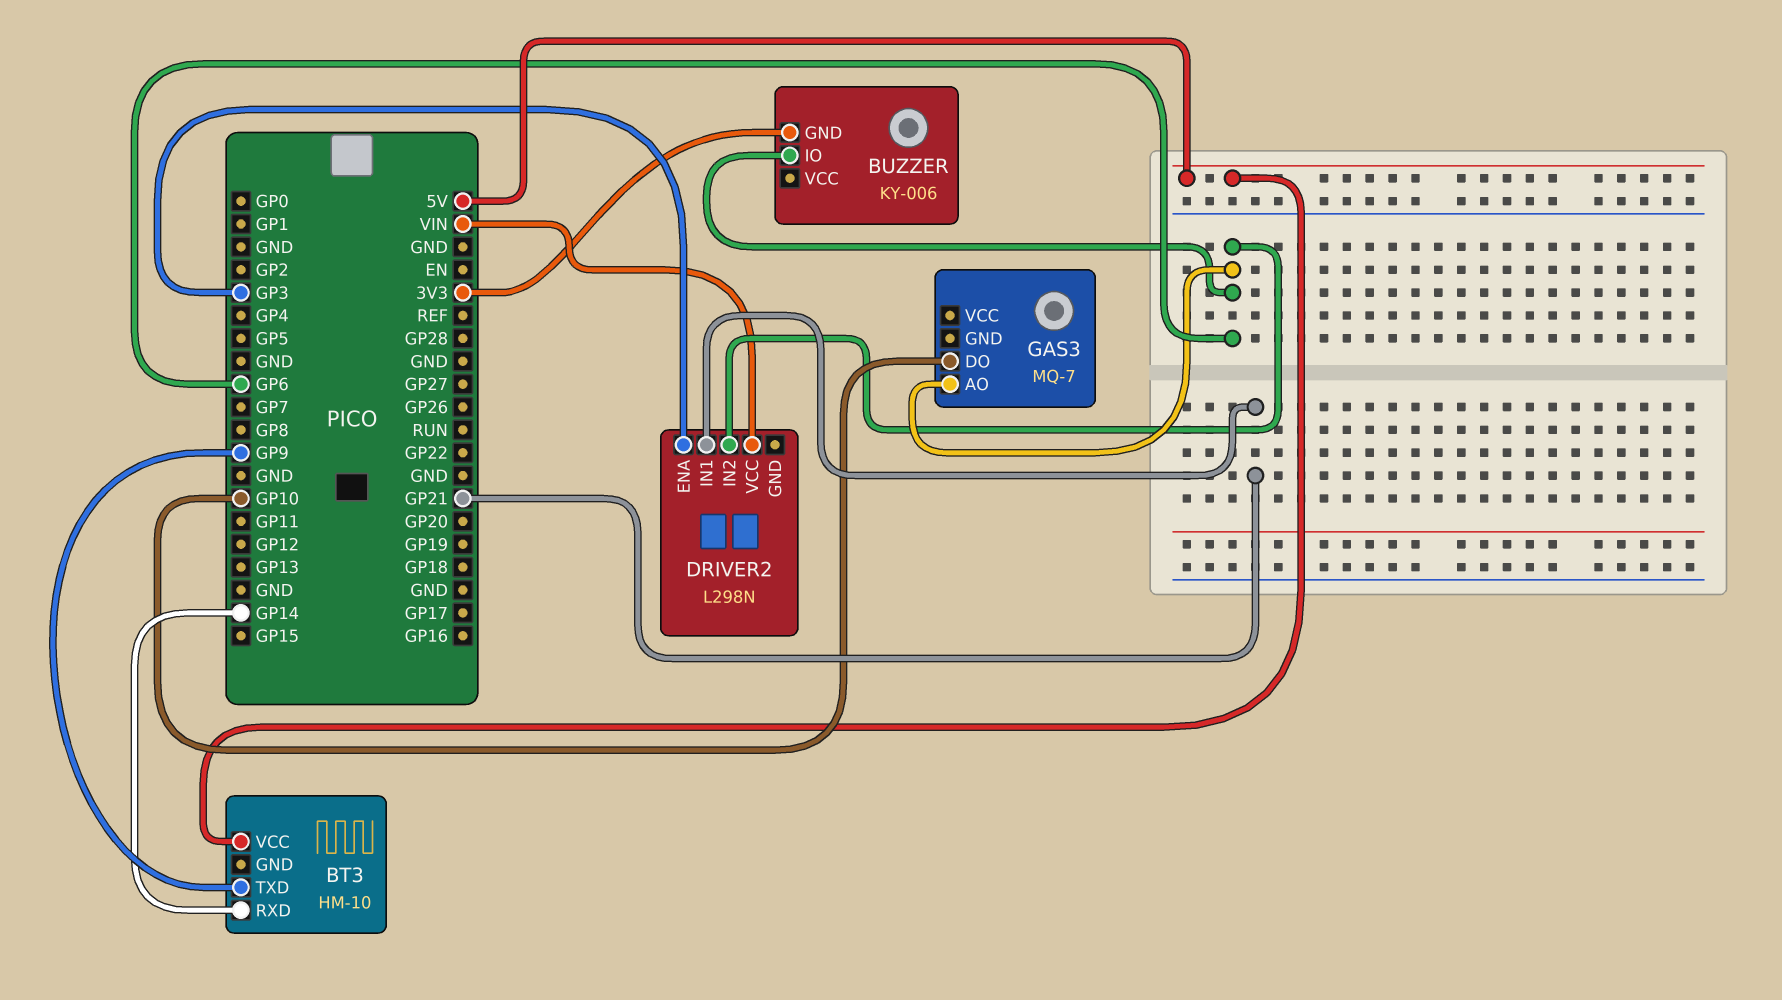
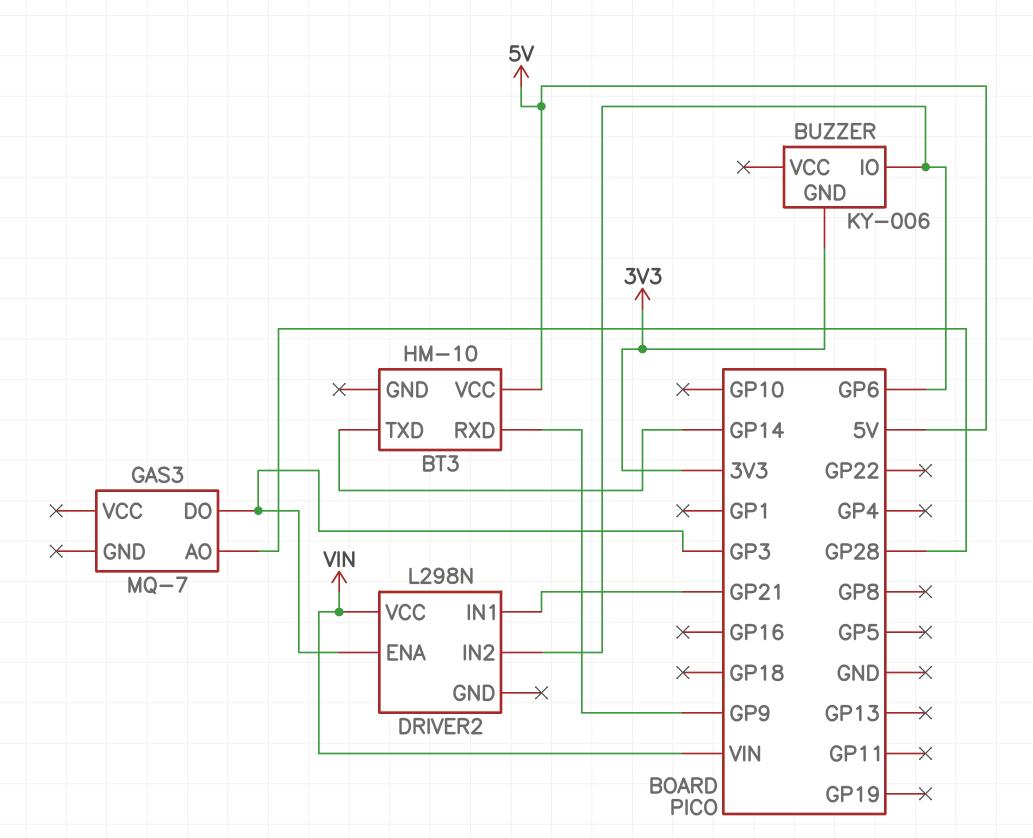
BT3 pin RXD: GP14 -> GP9
BT3 pin TXD: GP9 -> GP14
GAS3 pin AO: GP6 -> GP28
GAS3 pin DO: GP10 -> GP3

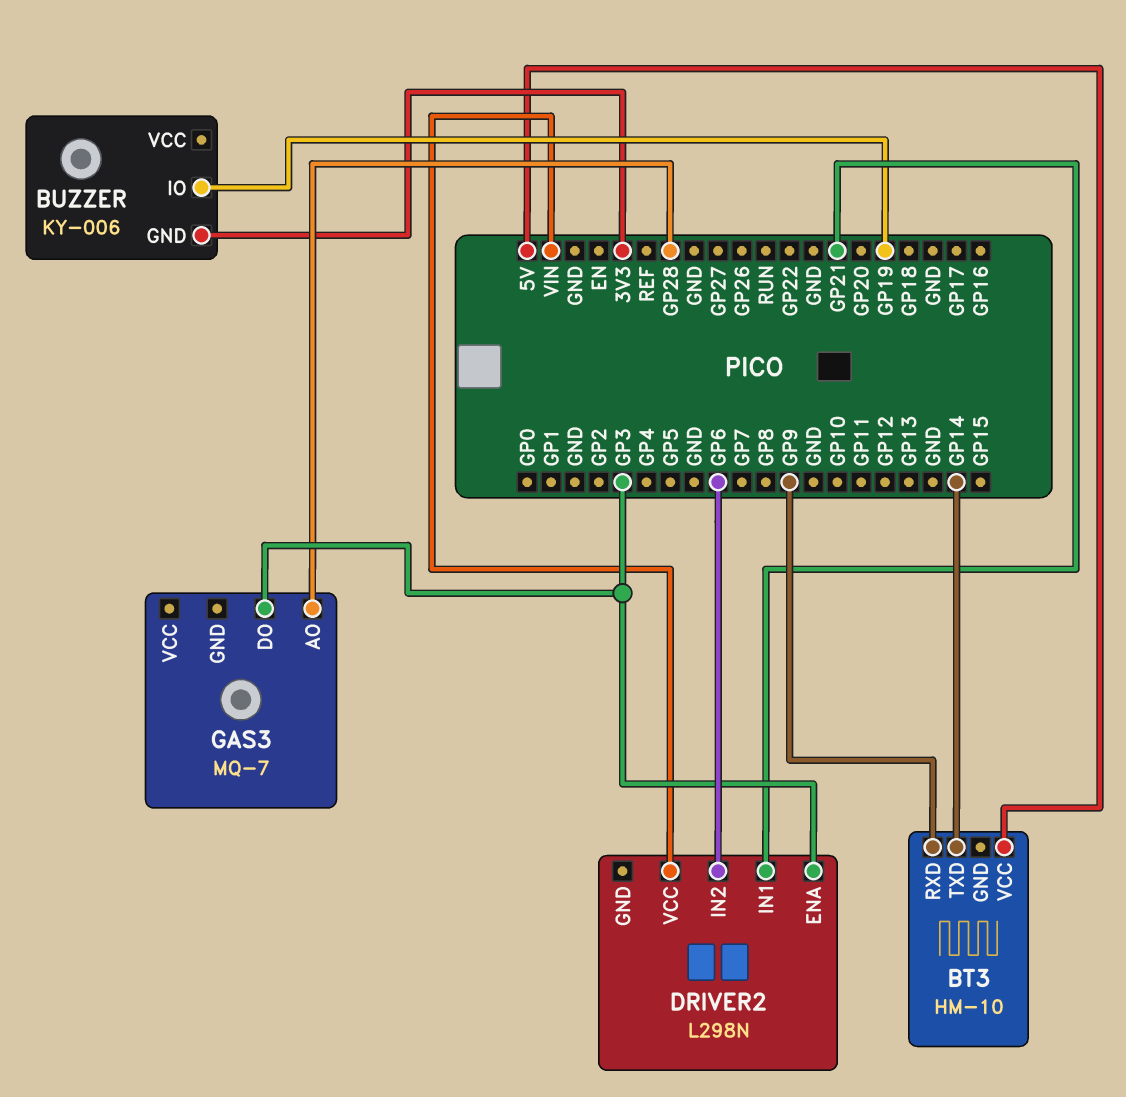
BUZZER pin IO: GP6 -> GP19

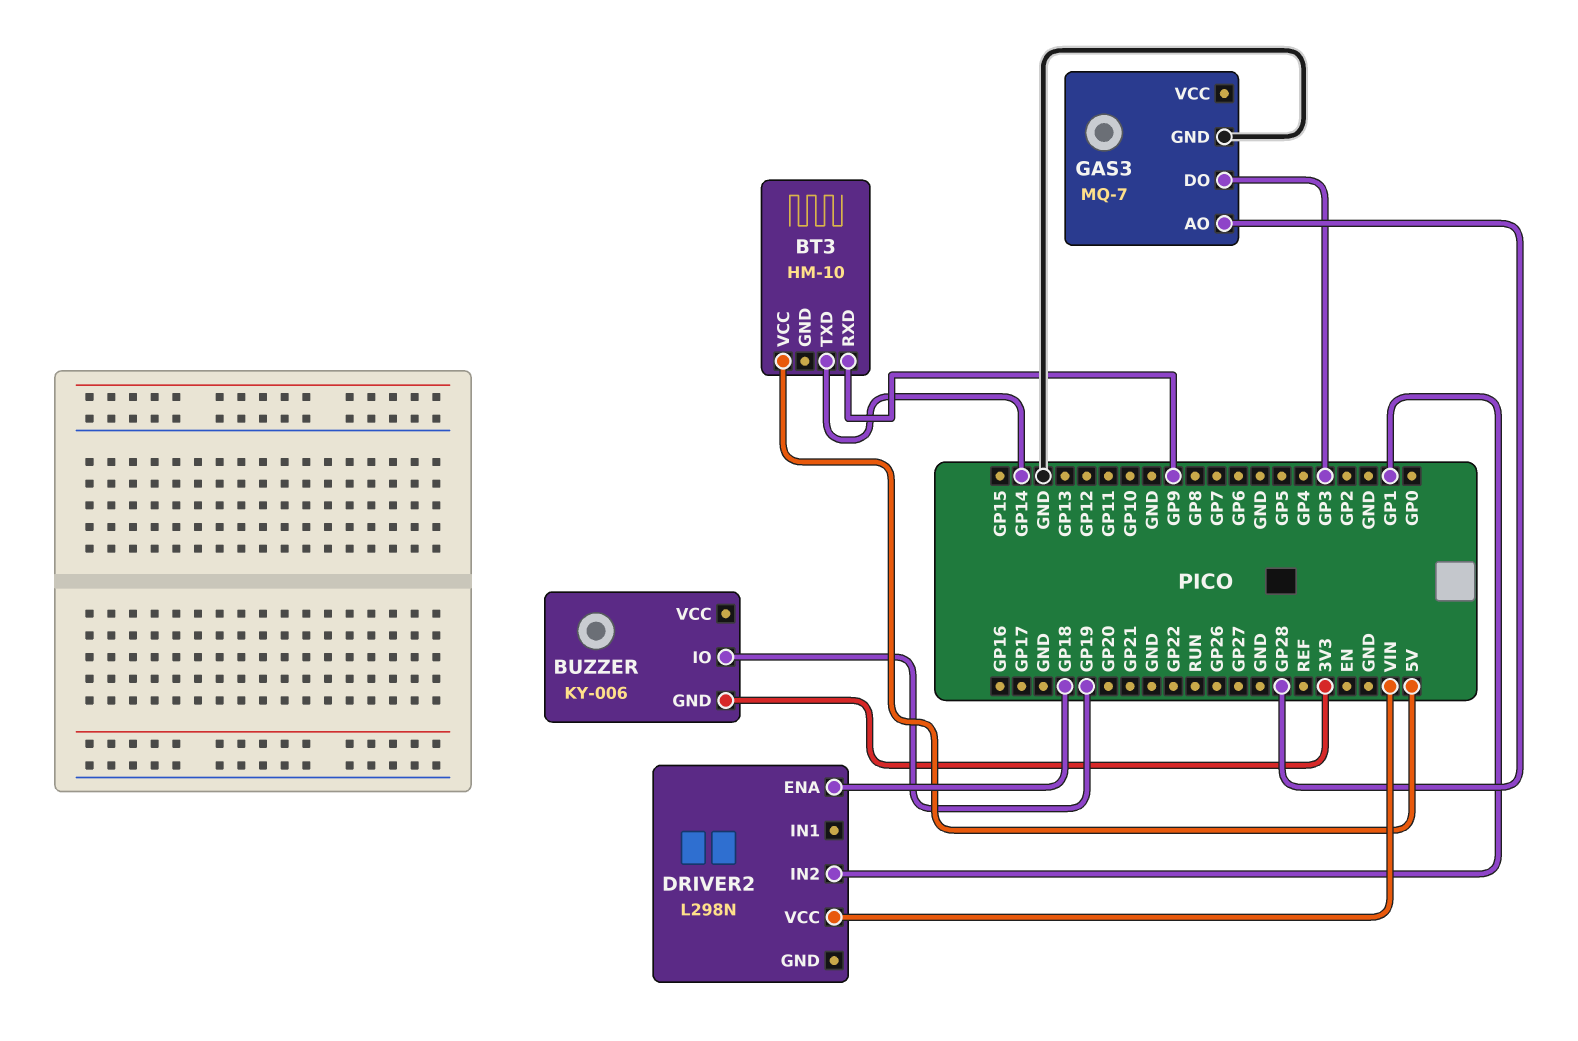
DRIVER2 pin ENA: GP3 -> GP18
DRIVER2 pin IN1: GP21 -> none
DRIVER2 pin IN2: GP6 -> GP1
GAS3 pin GND: none -> GND

